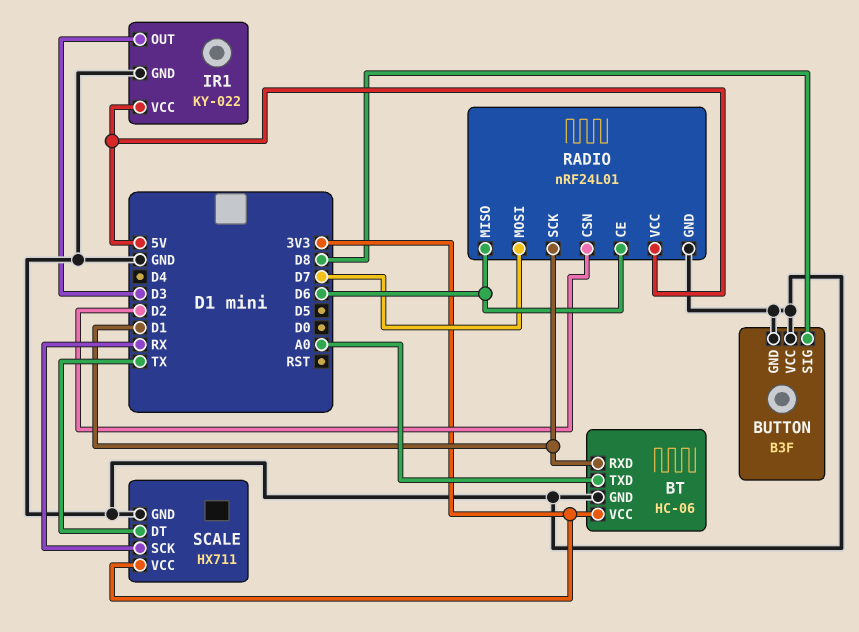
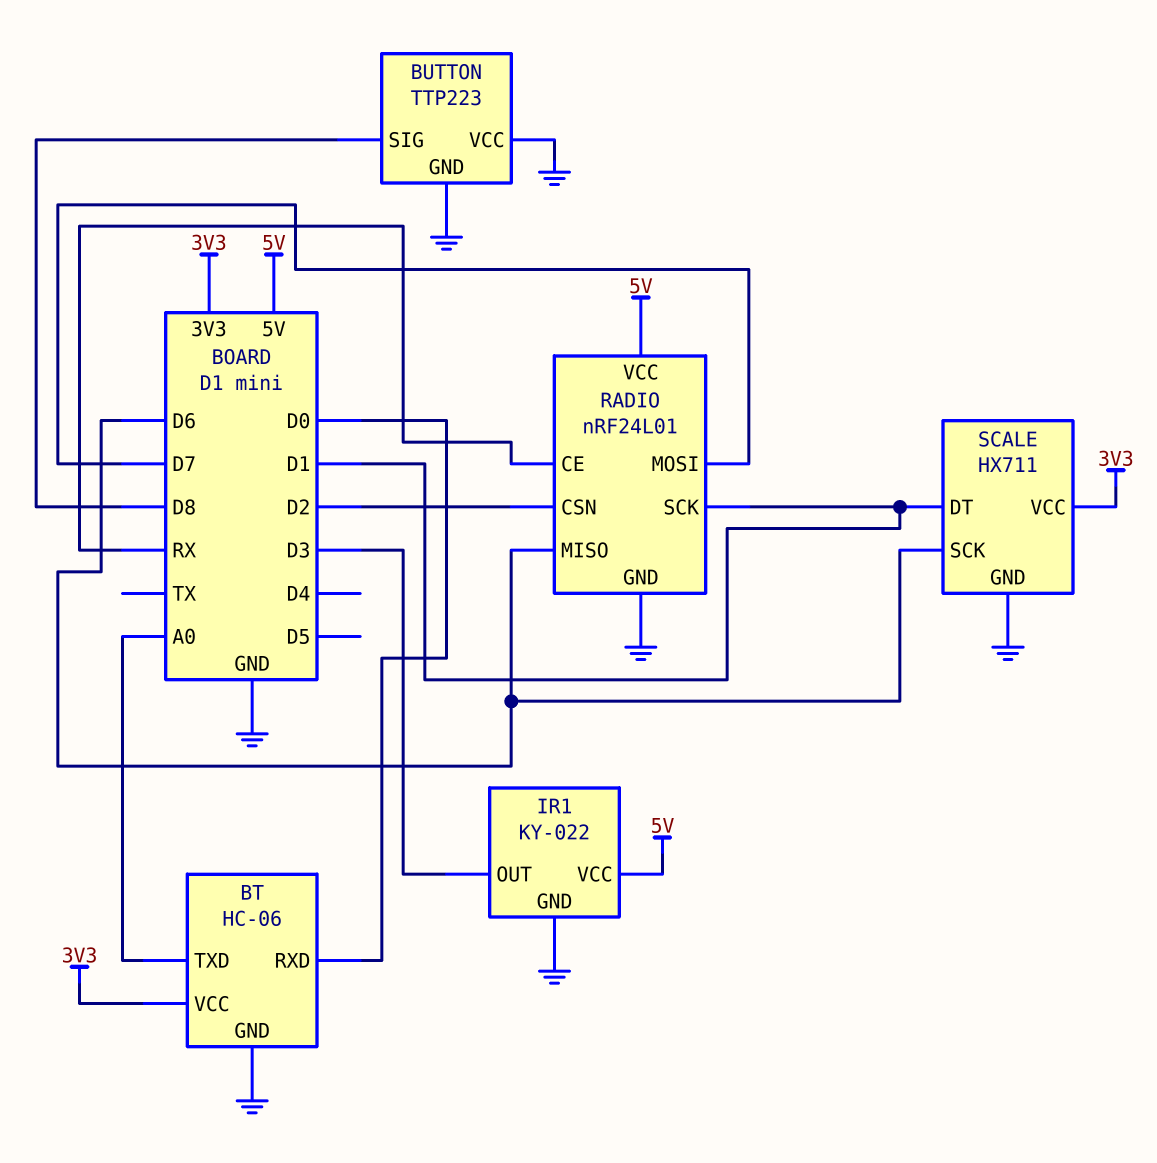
BT pin RXD: D1 -> D0
BUTTON: B3F -> TTP223
RADIO pin CE: D6 -> RX
SCALE pin DT: TX -> D1
SCALE pin SCK: RX -> D6

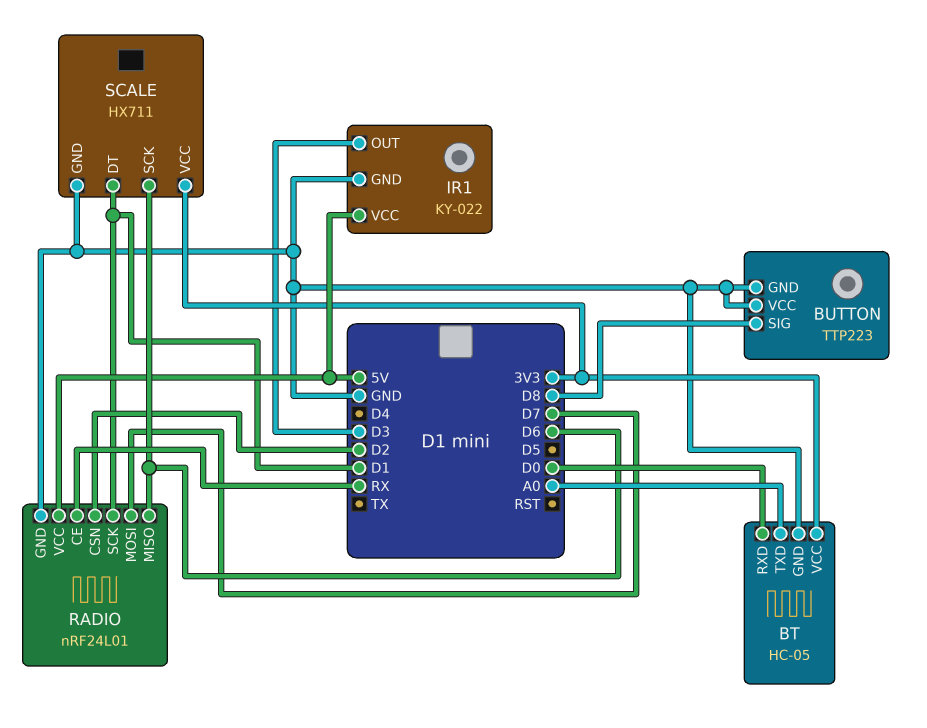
BT: HC-06 -> HC-05

